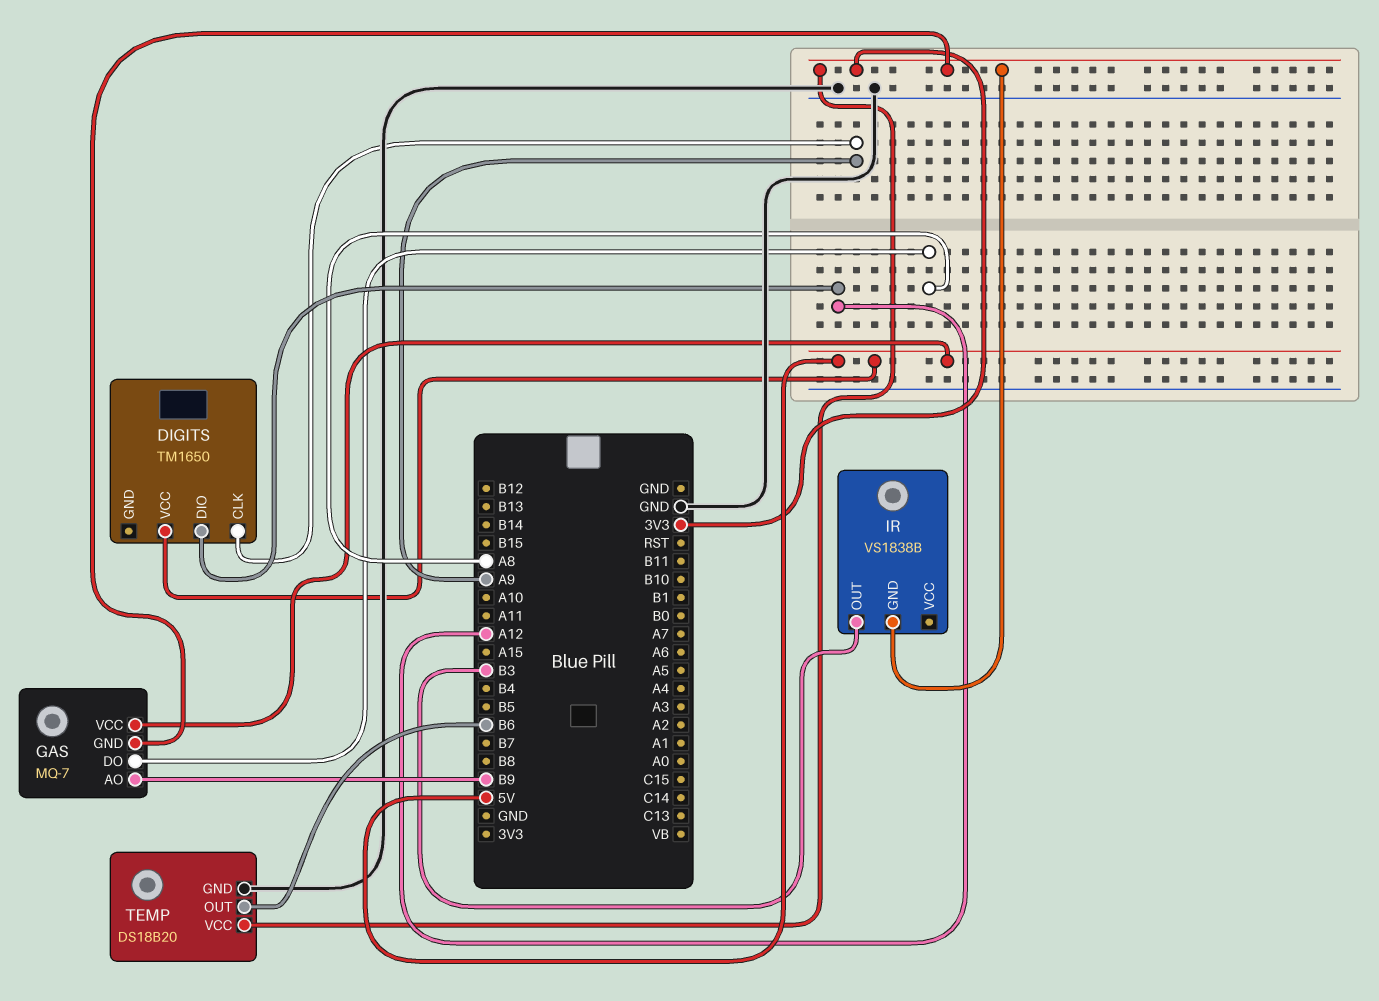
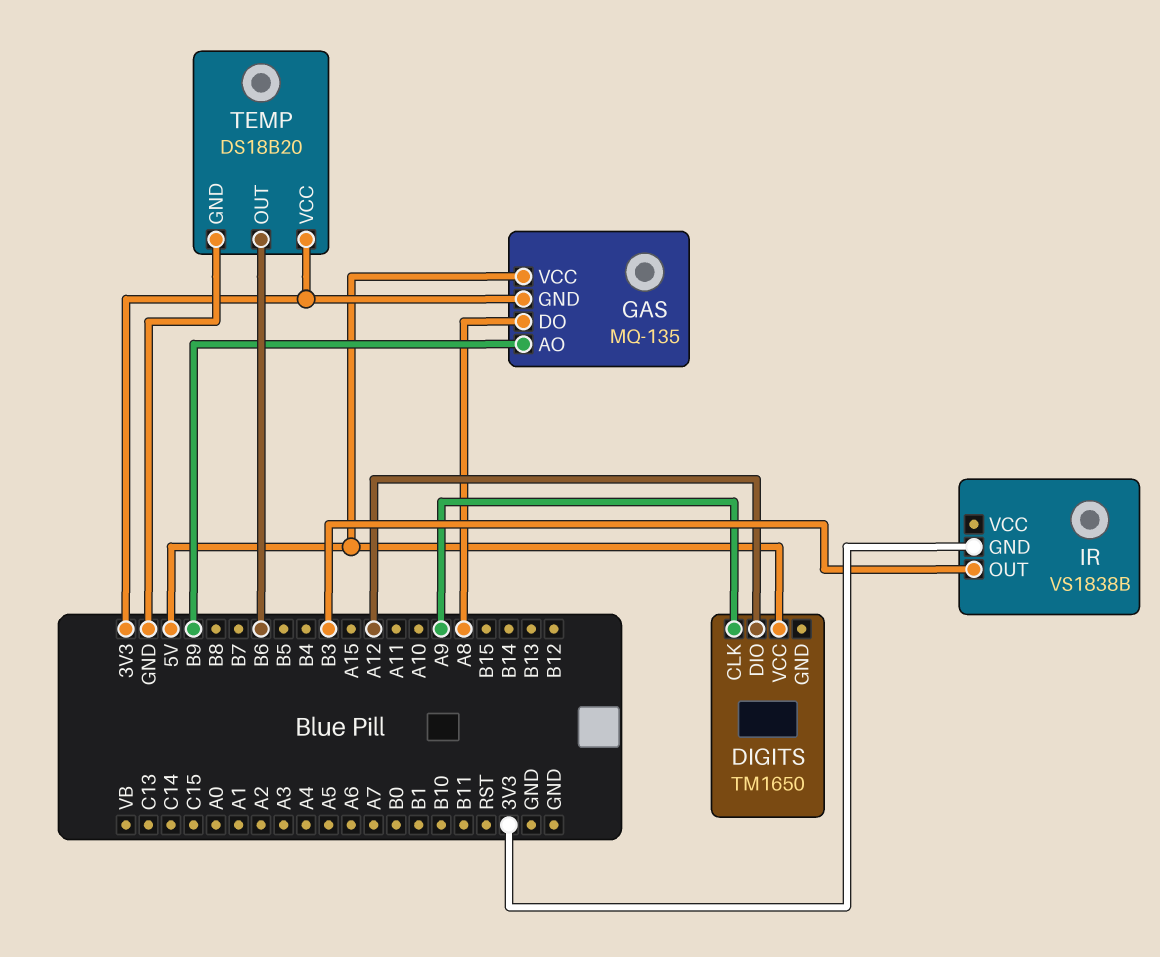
GAS: MQ-7 -> MQ-135

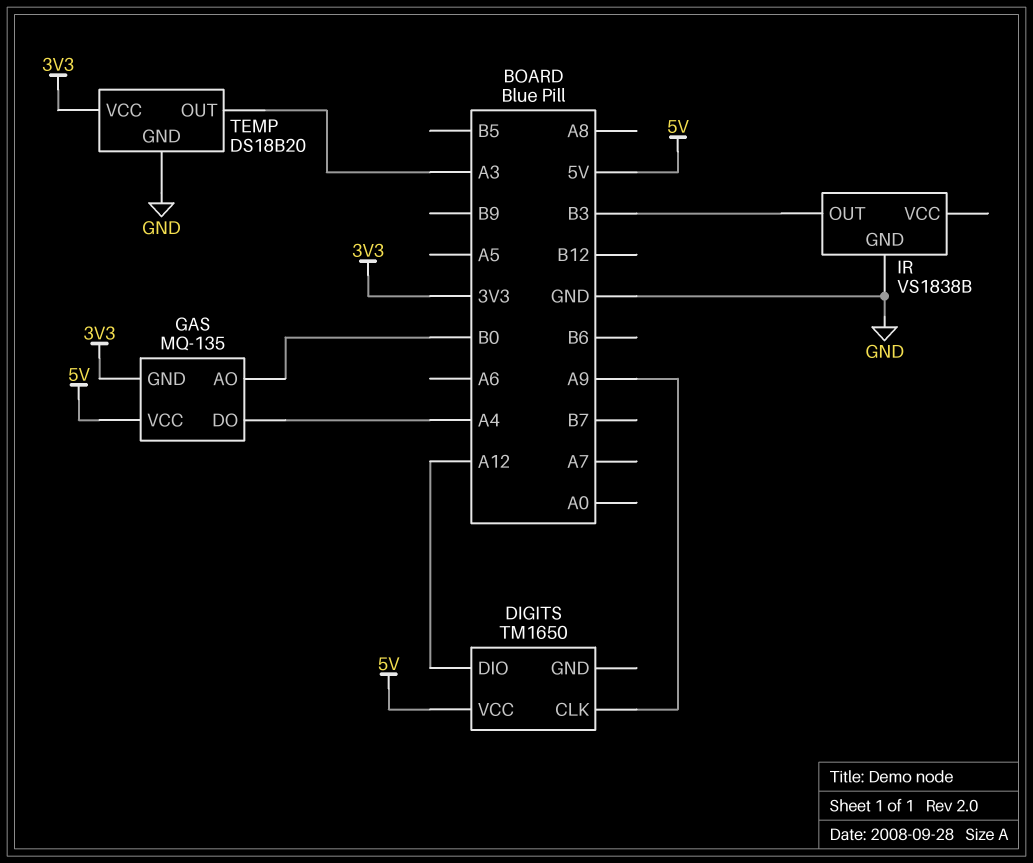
GAS pin AO: B9 -> B0
GAS pin DO: A8 -> A4
IR pin GND: 3V3 -> GND
TEMP pin OUT: B6 -> A3

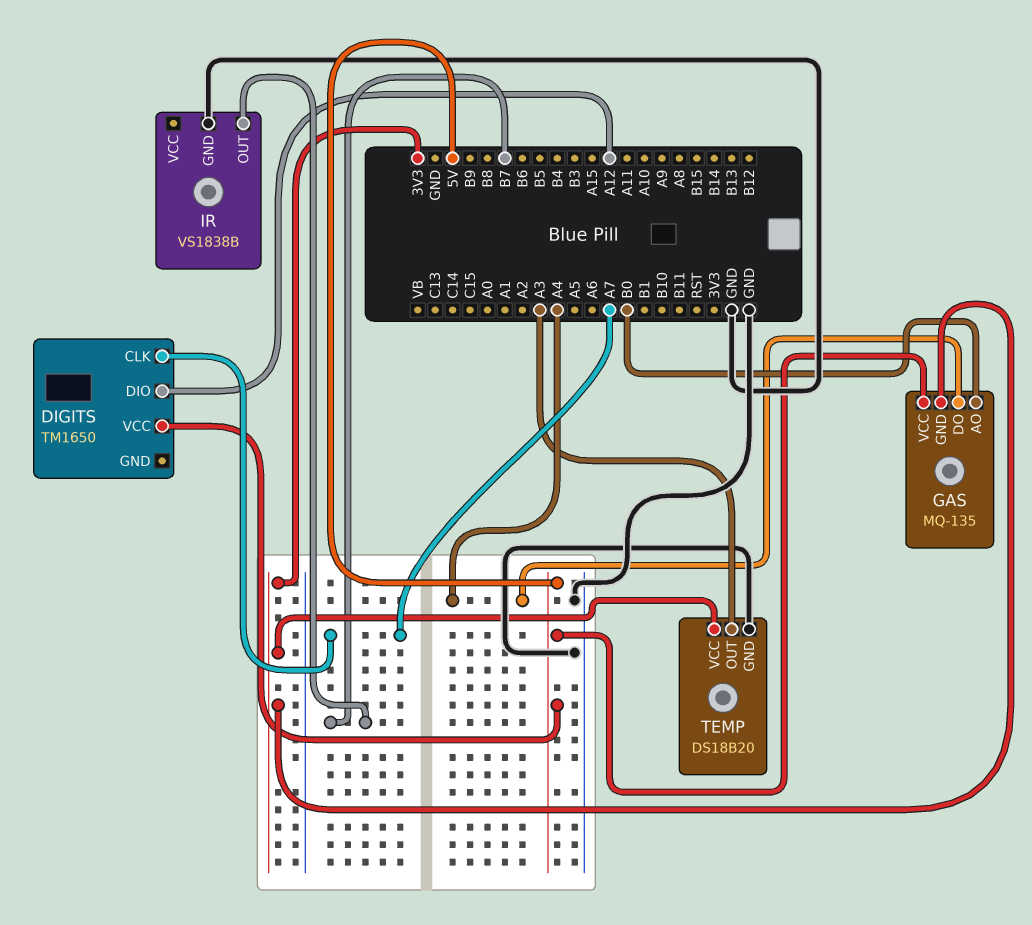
DIGITS pin CLK: A9 -> A7
IR pin OUT: B3 -> B7

